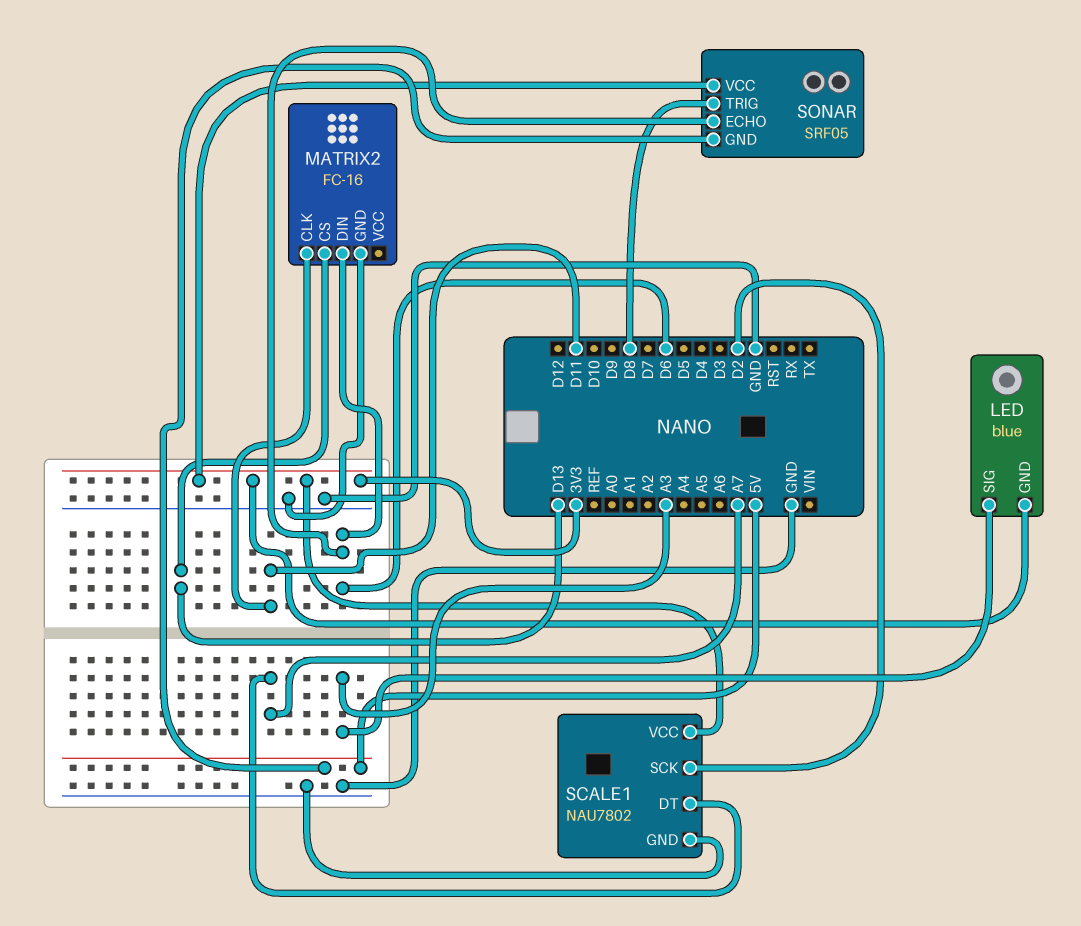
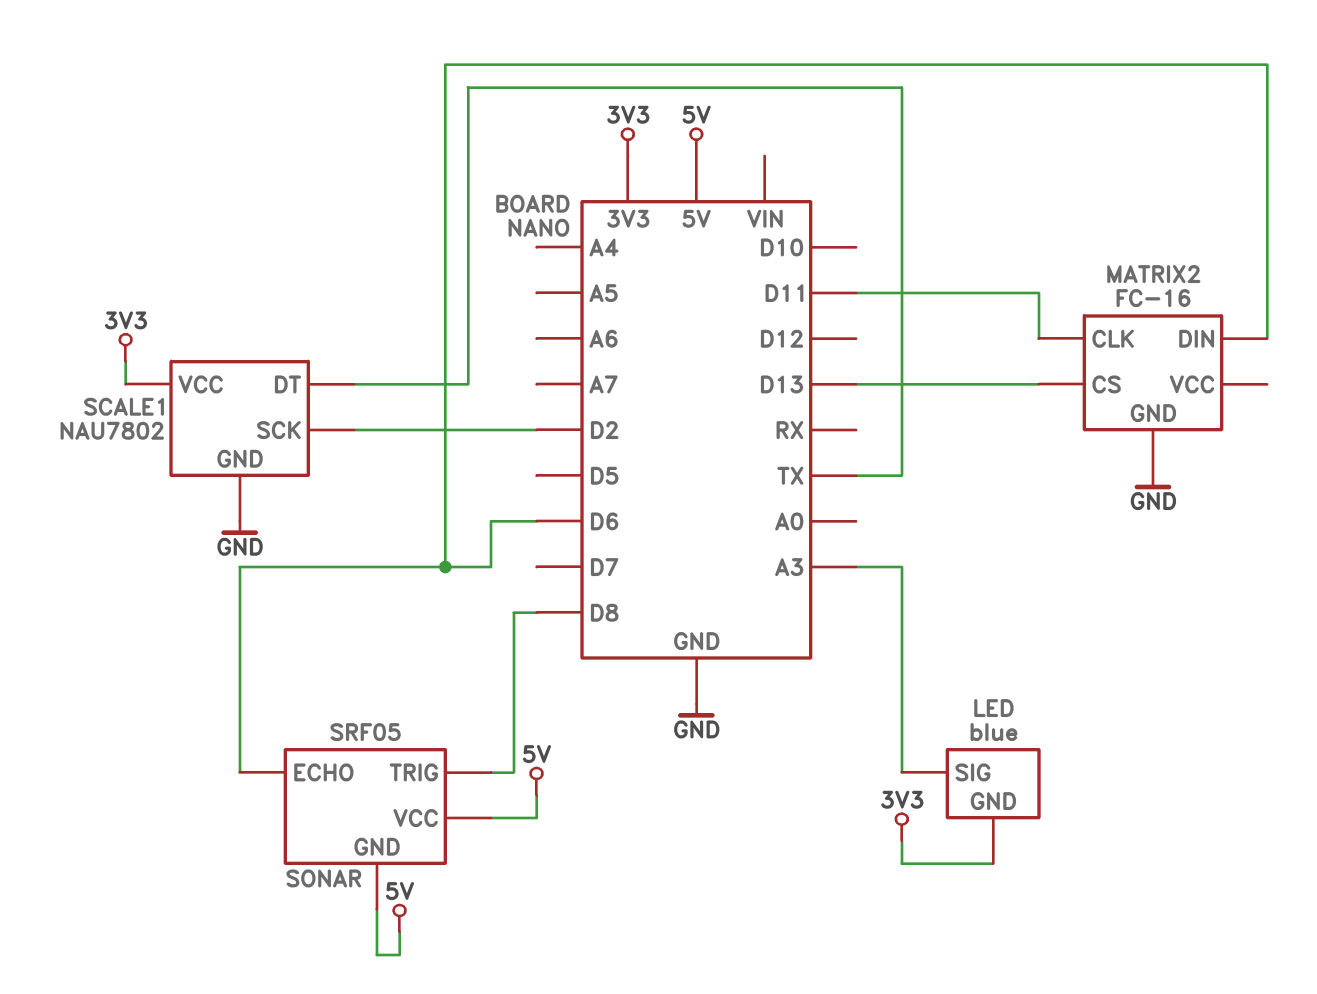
SCALE1 pin DT: A7 -> TX
SONAR pin VCC: 3V3 -> 5V

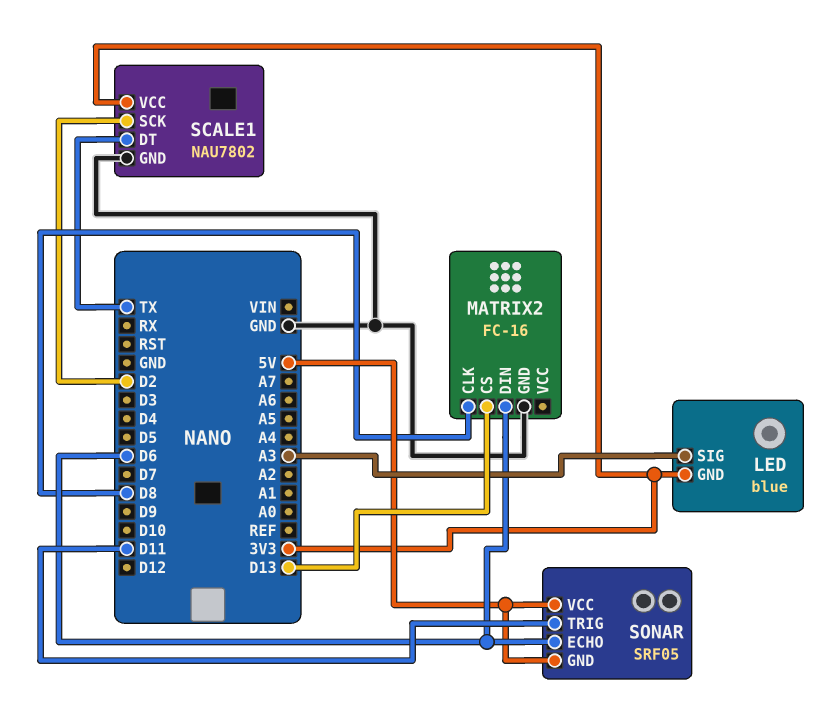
MATRIX2 pin CLK: D11 -> D8
SONAR pin TRIG: D8 -> D11

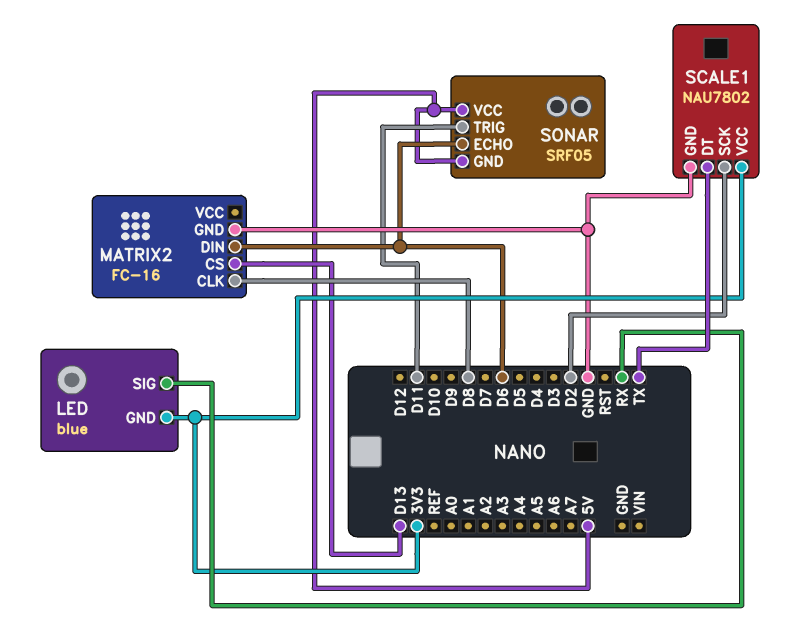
LED pin SIG: A3 -> RX

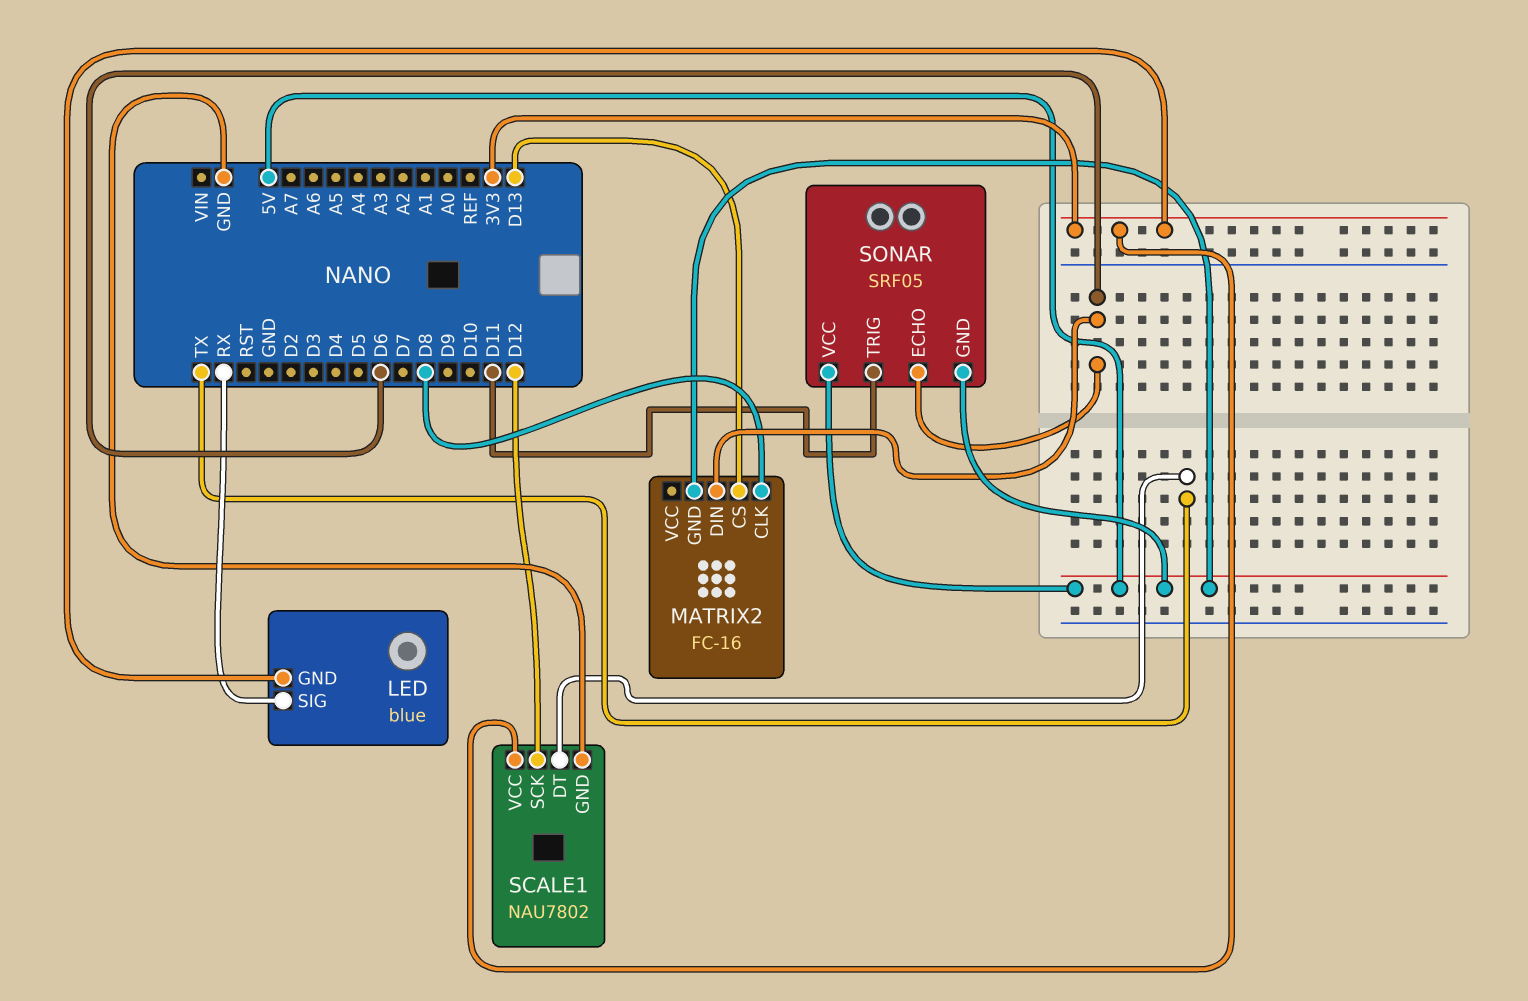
MATRIX2 pin GND: GND -> 5V
SCALE1 pin SCK: D2 -> D12

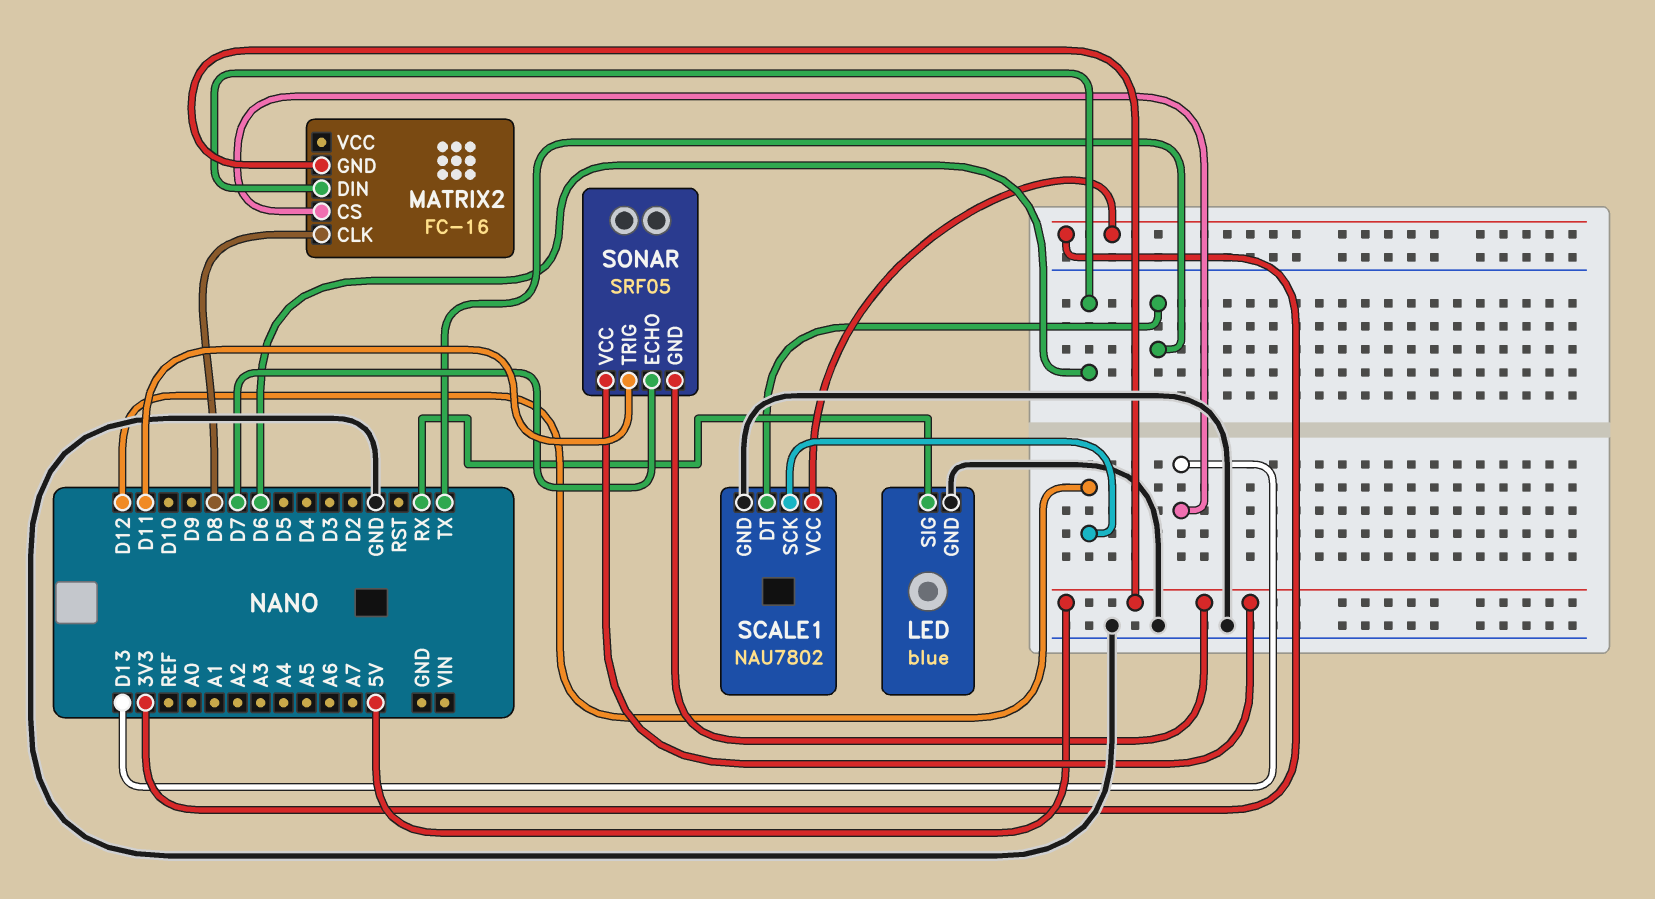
LED pin GND: 3V3 -> GND
SONAR pin ECHO: D6 -> D7

